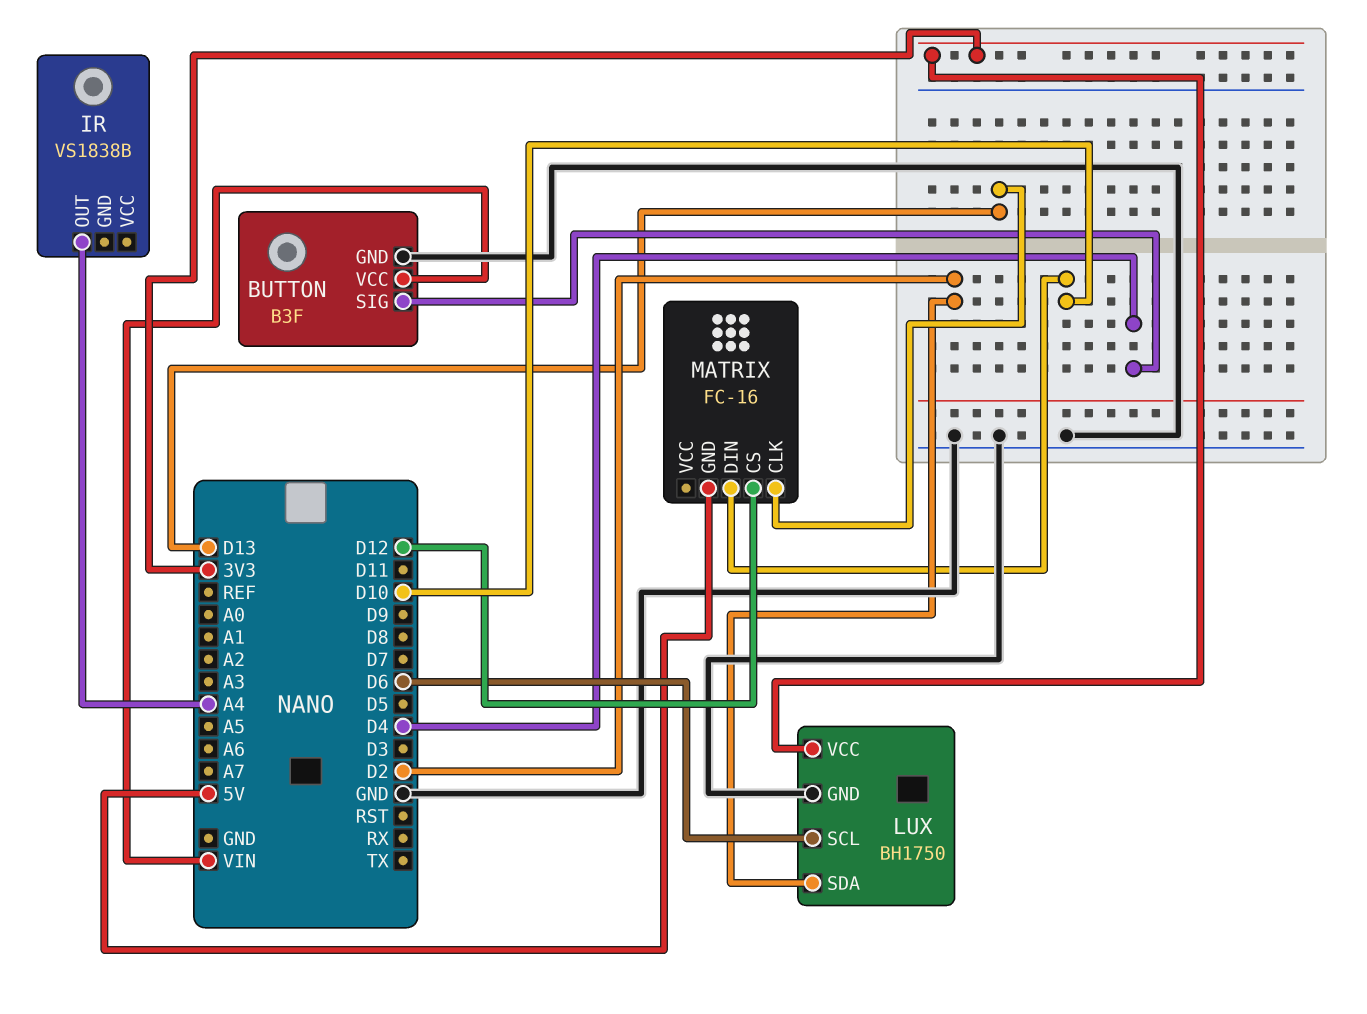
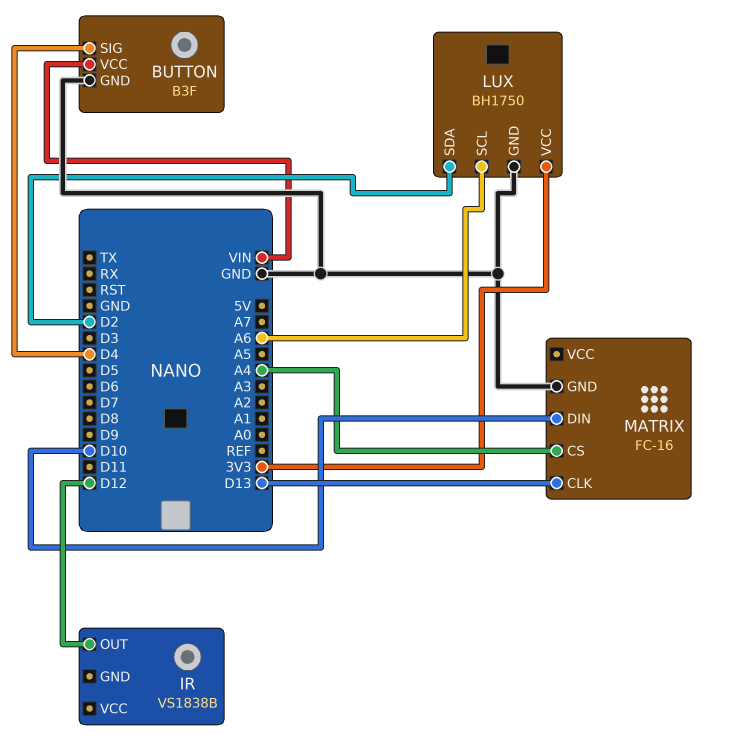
IR pin OUT: A4 -> D12
LUX pin SCL: D6 -> A6
MATRIX pin CS: D12 -> A4
MATRIX pin GND: 5V -> GND

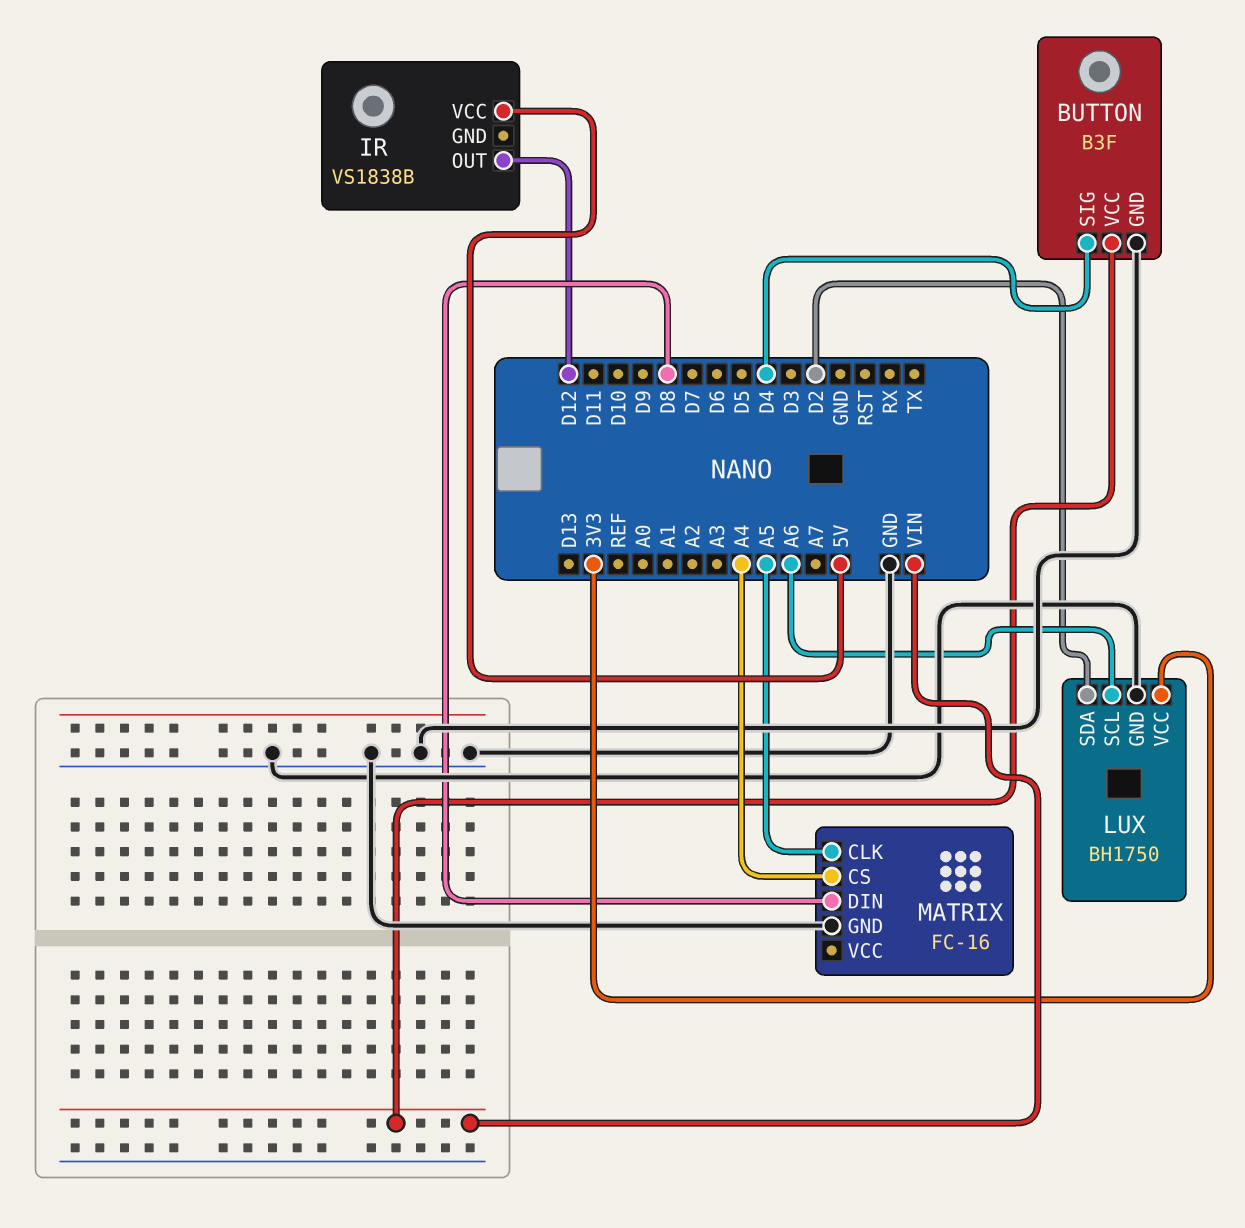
IR pin VCC: none -> 5V
MATRIX pin CLK: D13 -> A5
MATRIX pin DIN: D10 -> D8

